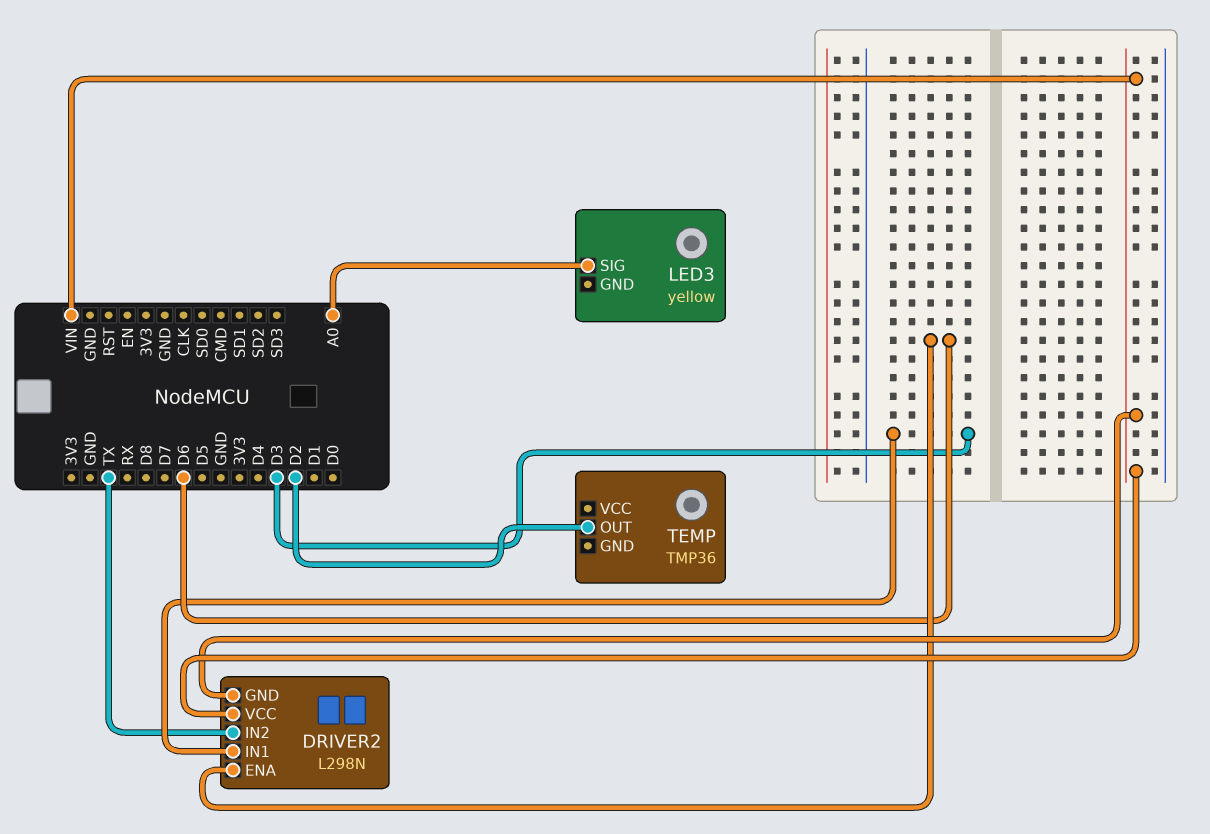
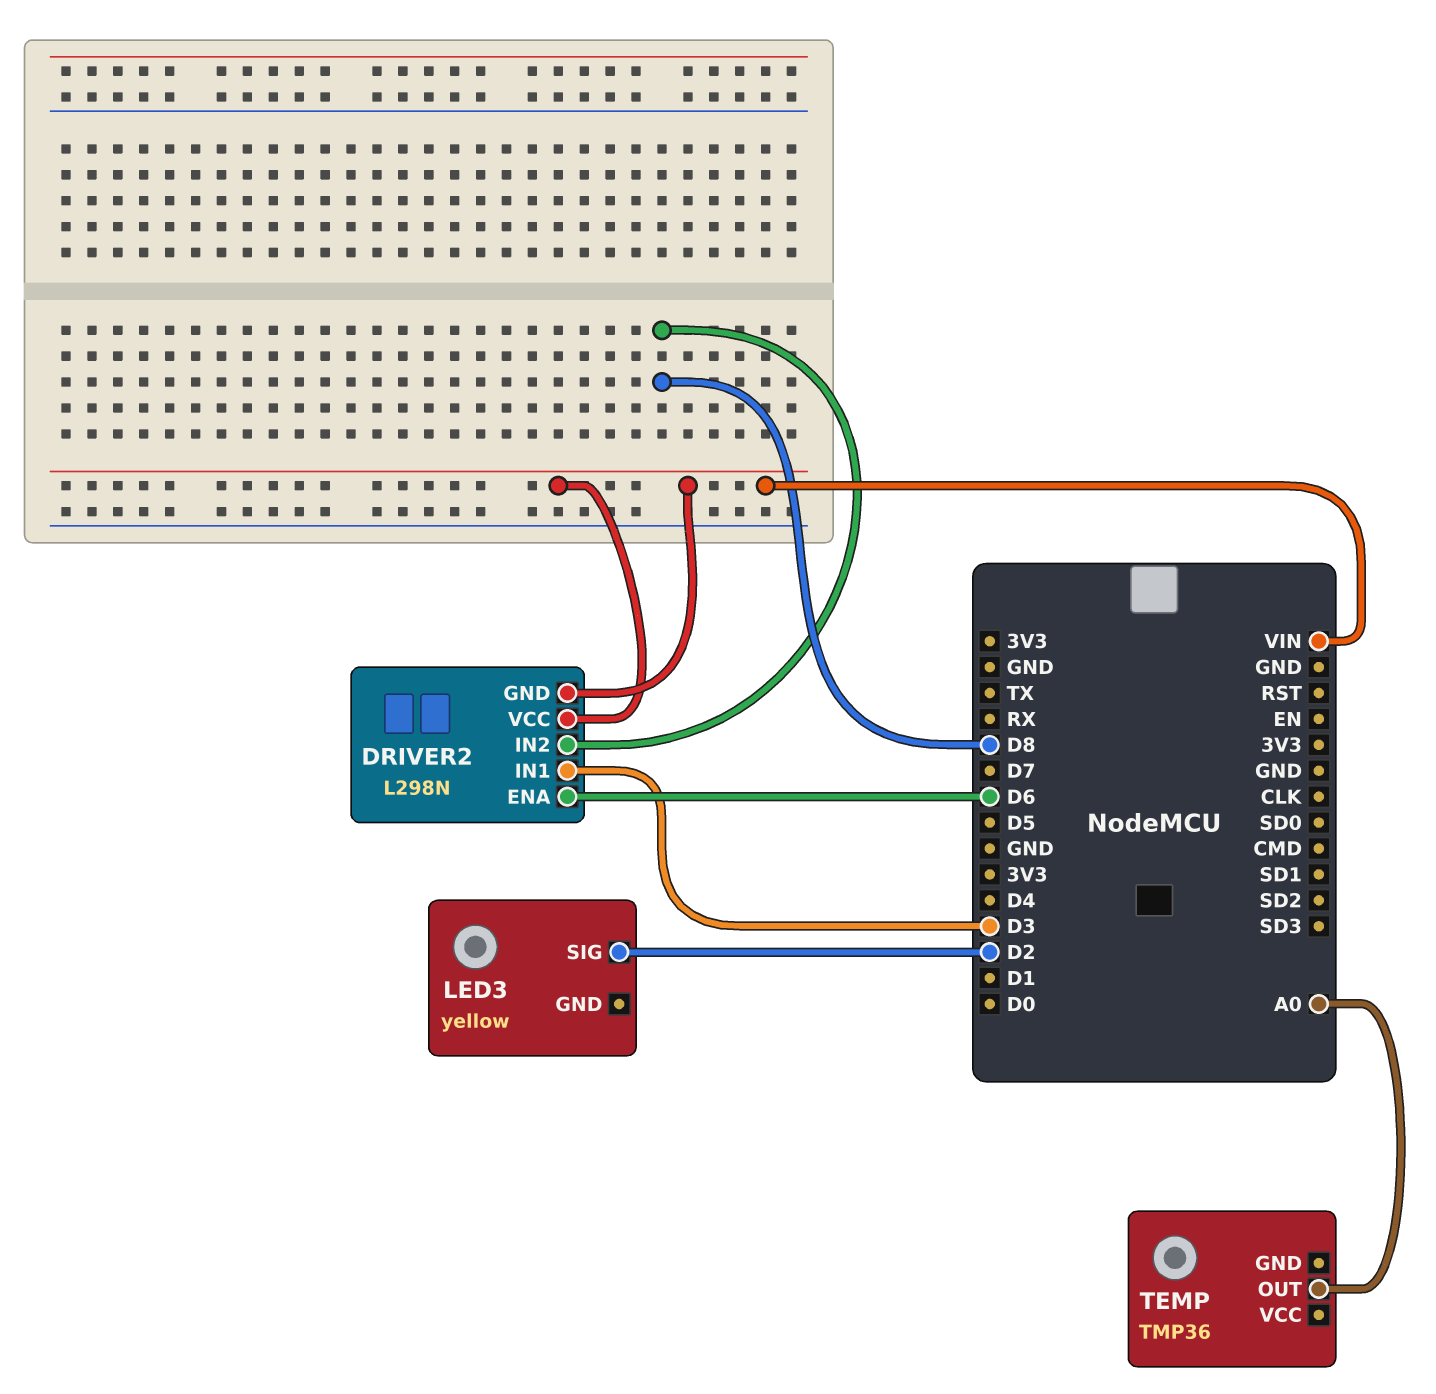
DRIVER2 pin IN2: TX -> D8
LED3 pin SIG: A0 -> D2
TEMP pin OUT: D2 -> A0

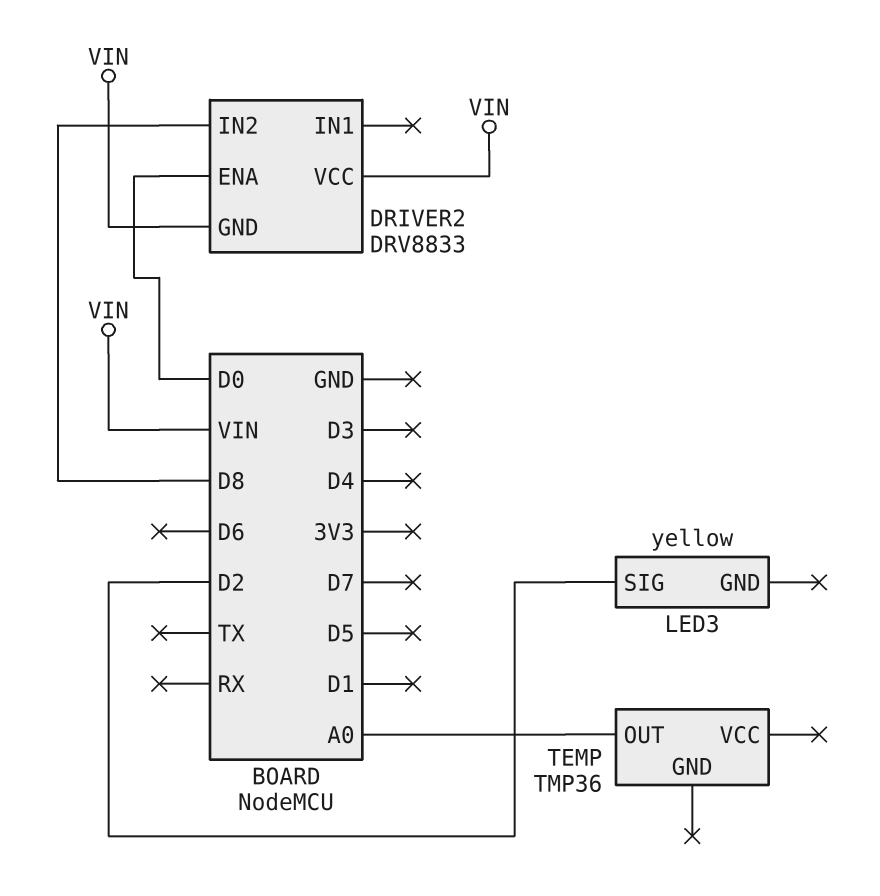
DRIVER2: L298N -> DRV8833
DRIVER2 pin ENA: D6 -> D0
DRIVER2 pin IN1: D3 -> none

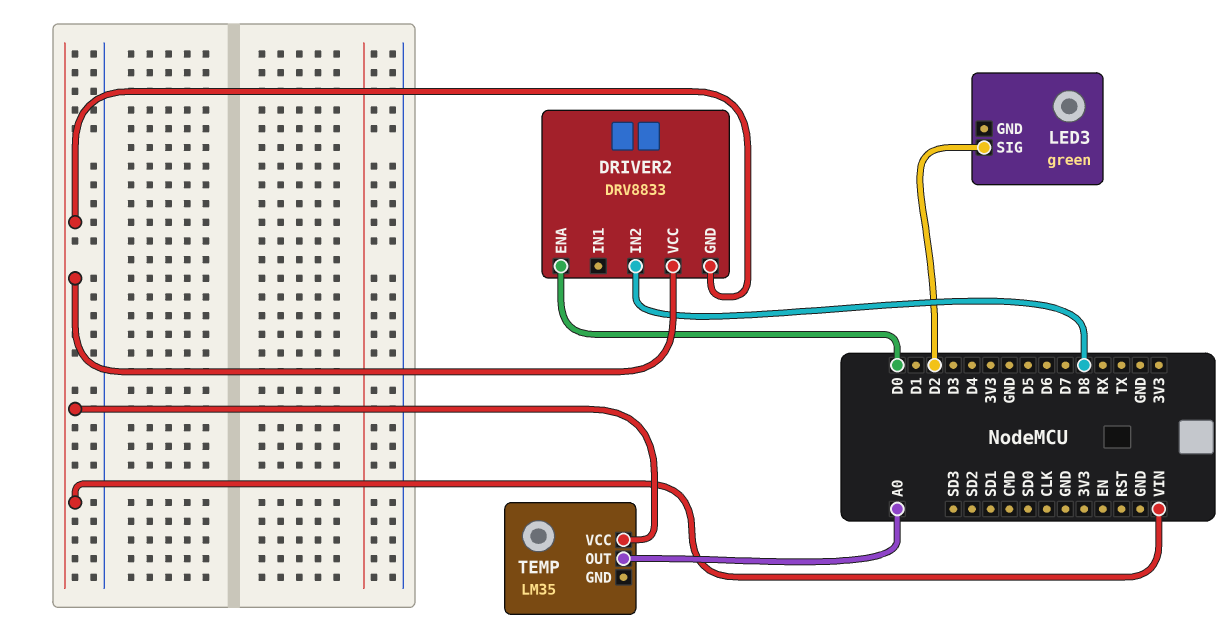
LED3: yellow -> green
TEMP: TMP36 -> LM35
TEMP pin VCC: none -> VIN

